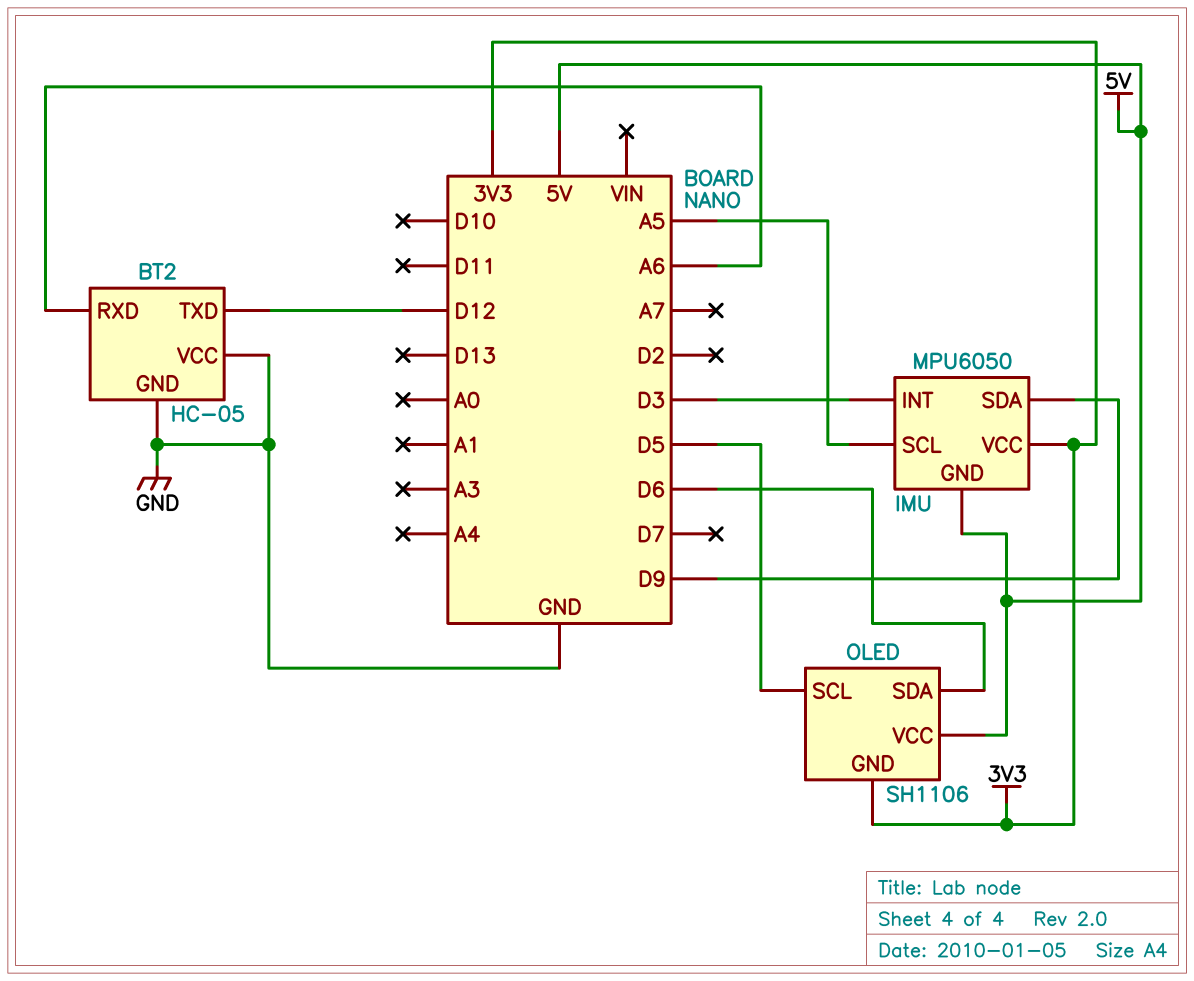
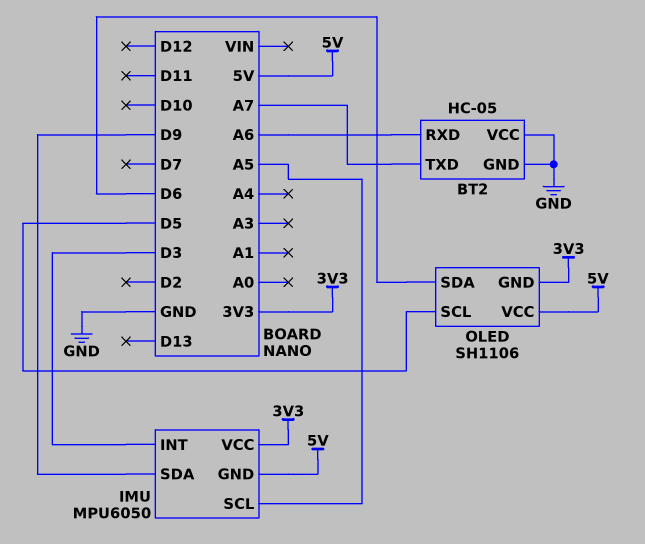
BT2 pin TXD: D12 -> A7

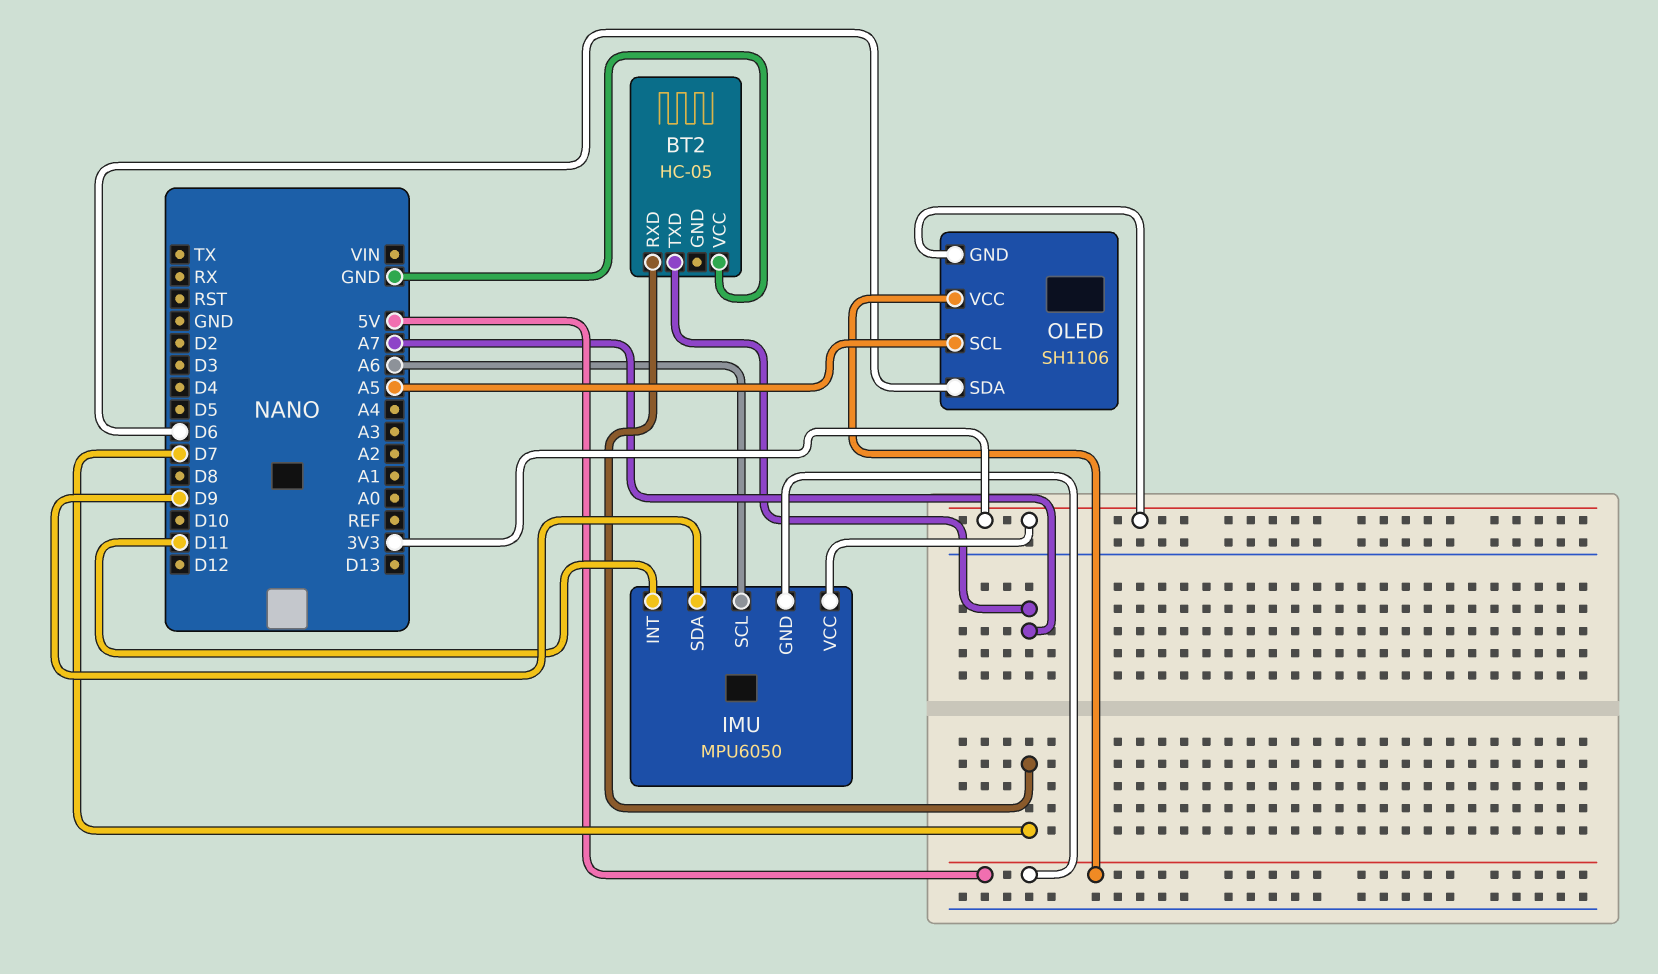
BT2 pin GND: GND -> none
BT2 pin RXD: A6 -> D7
IMU pin INT: D3 -> D11
IMU pin SCL: A5 -> A6
OLED pin SCL: D5 -> A5

